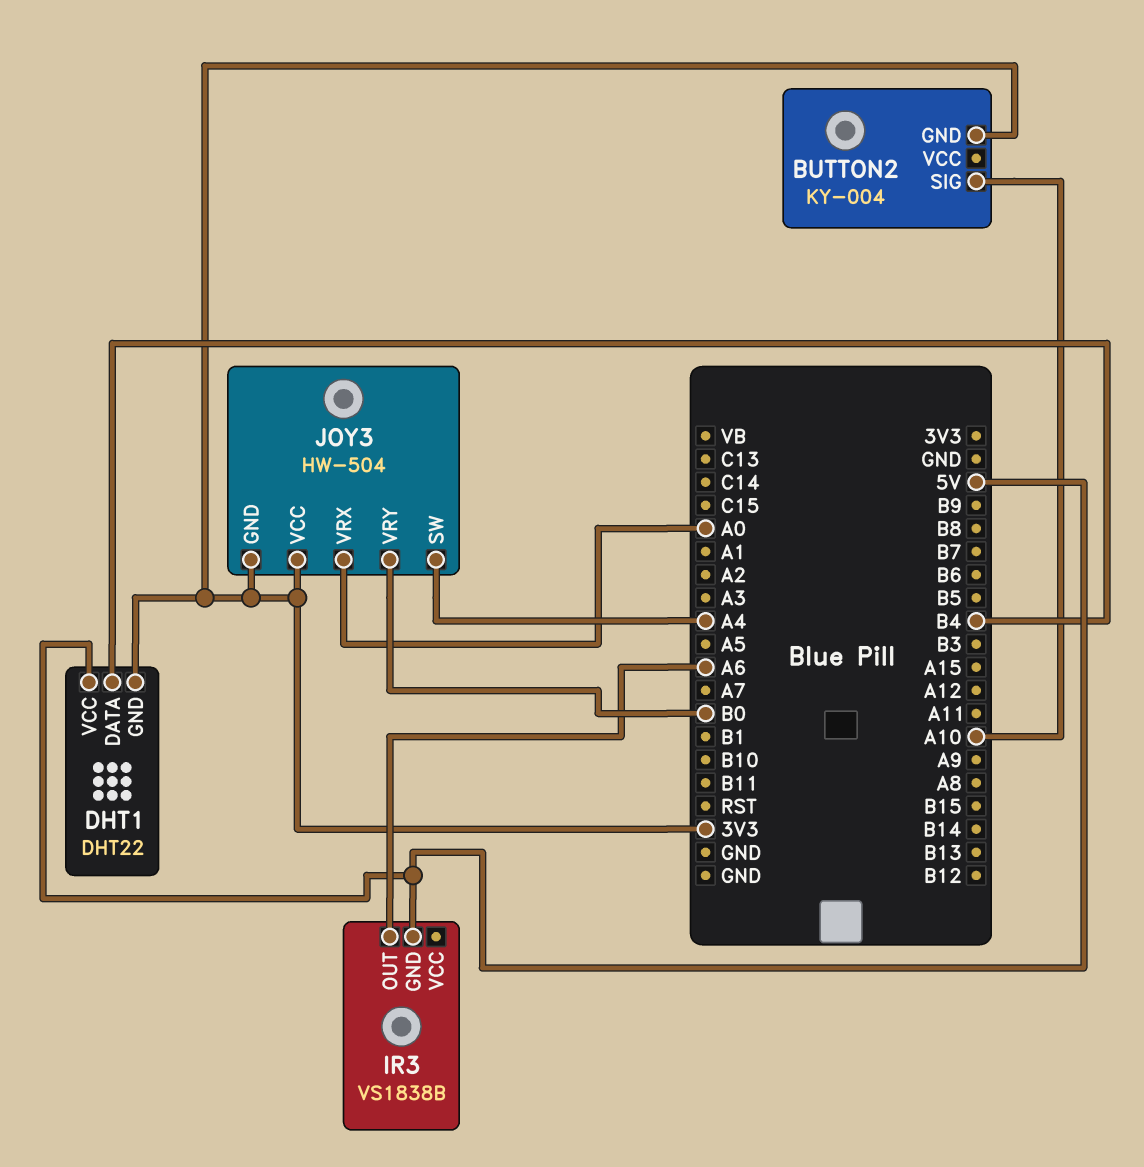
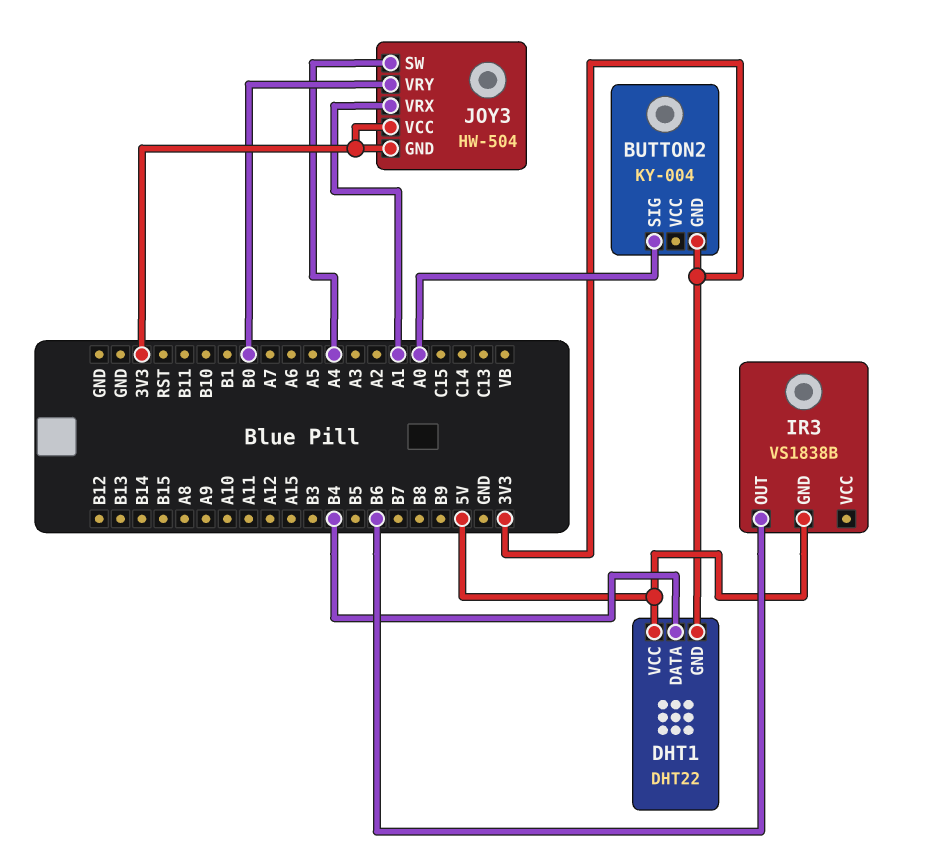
BUTTON2 pin SIG: A10 -> A0
IR3 pin OUT: A6 -> B6
JOY3 pin VRX: A0 -> A1

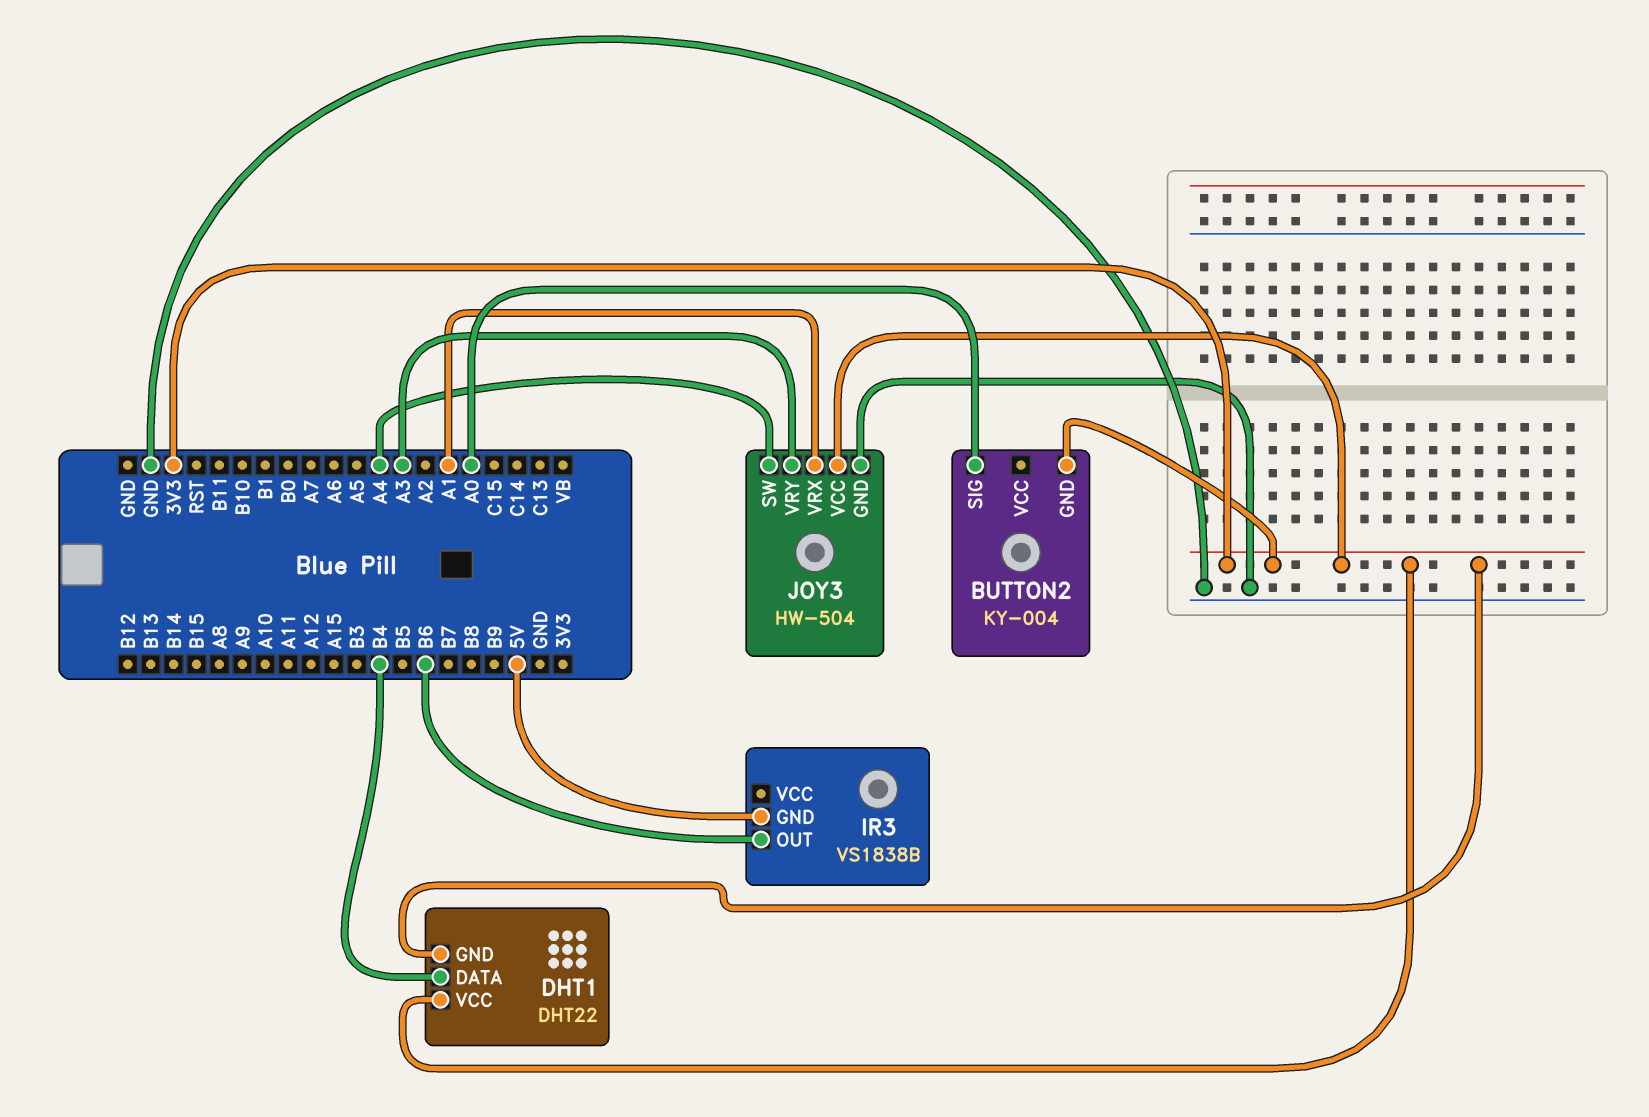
DHT1 pin VCC: 5V -> 3V3
JOY3 pin GND: 3V3 -> GND
JOY3 pin VRY: B0 -> A3

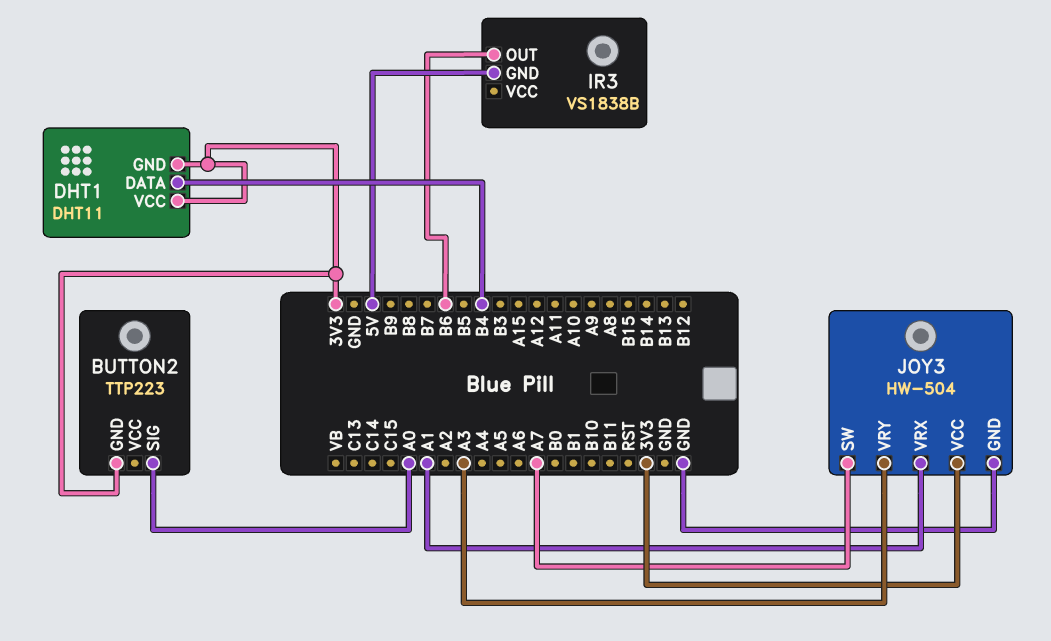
BUTTON2: KY-004 -> TTP223
DHT1: DHT22 -> DHT11
JOY3 pin SW: A4 -> A7

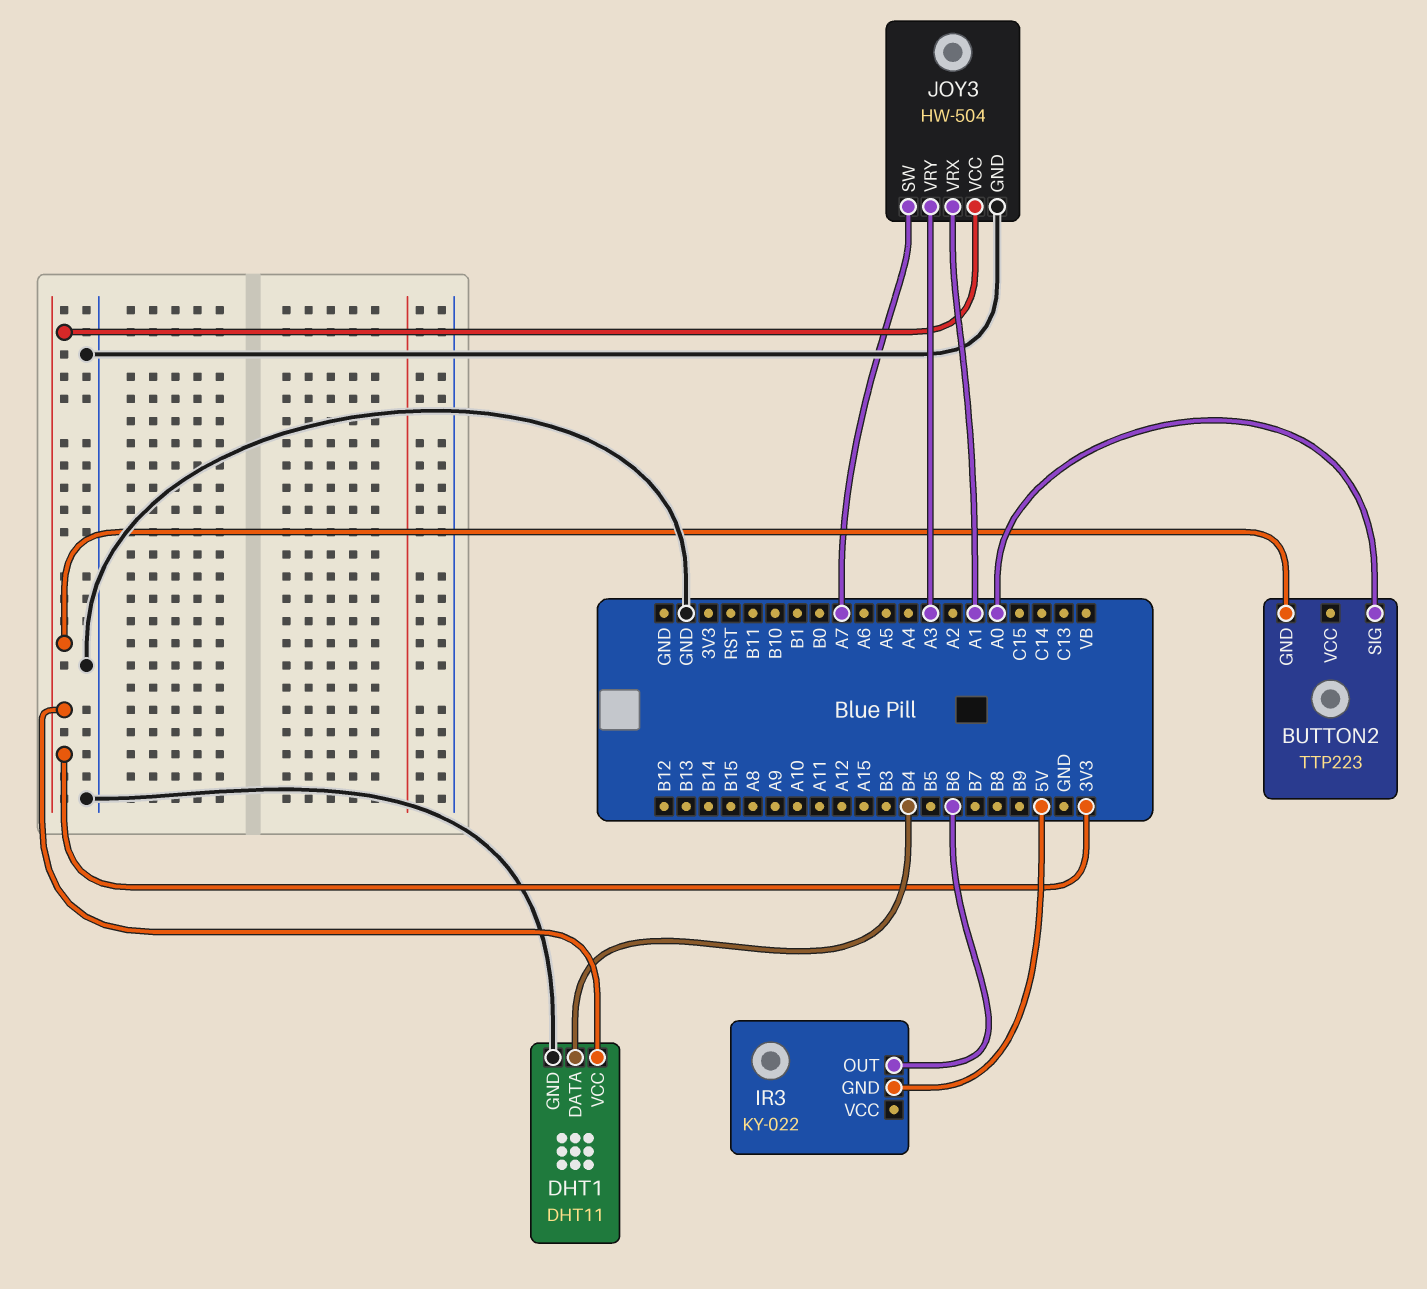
DHT1 pin GND: 3V3 -> GND
IR3: VS1838B -> KY-022

